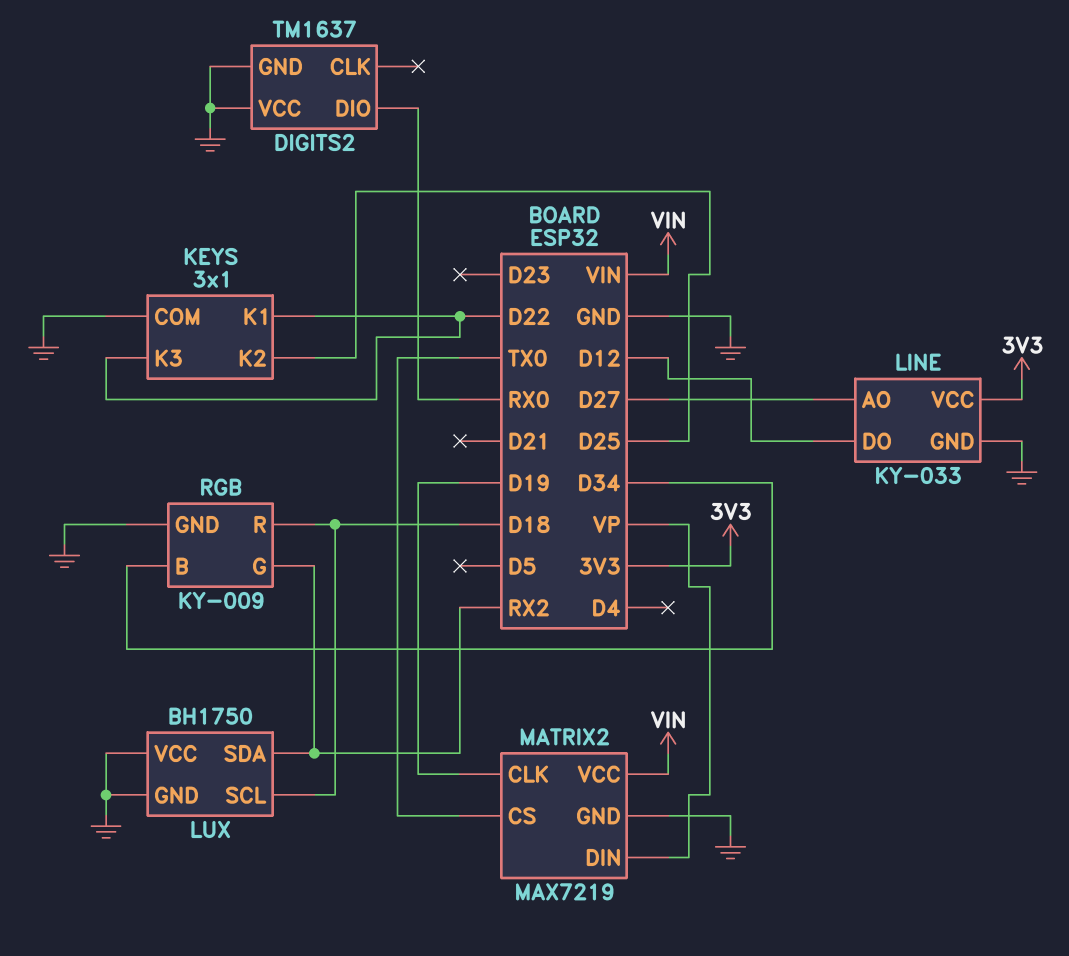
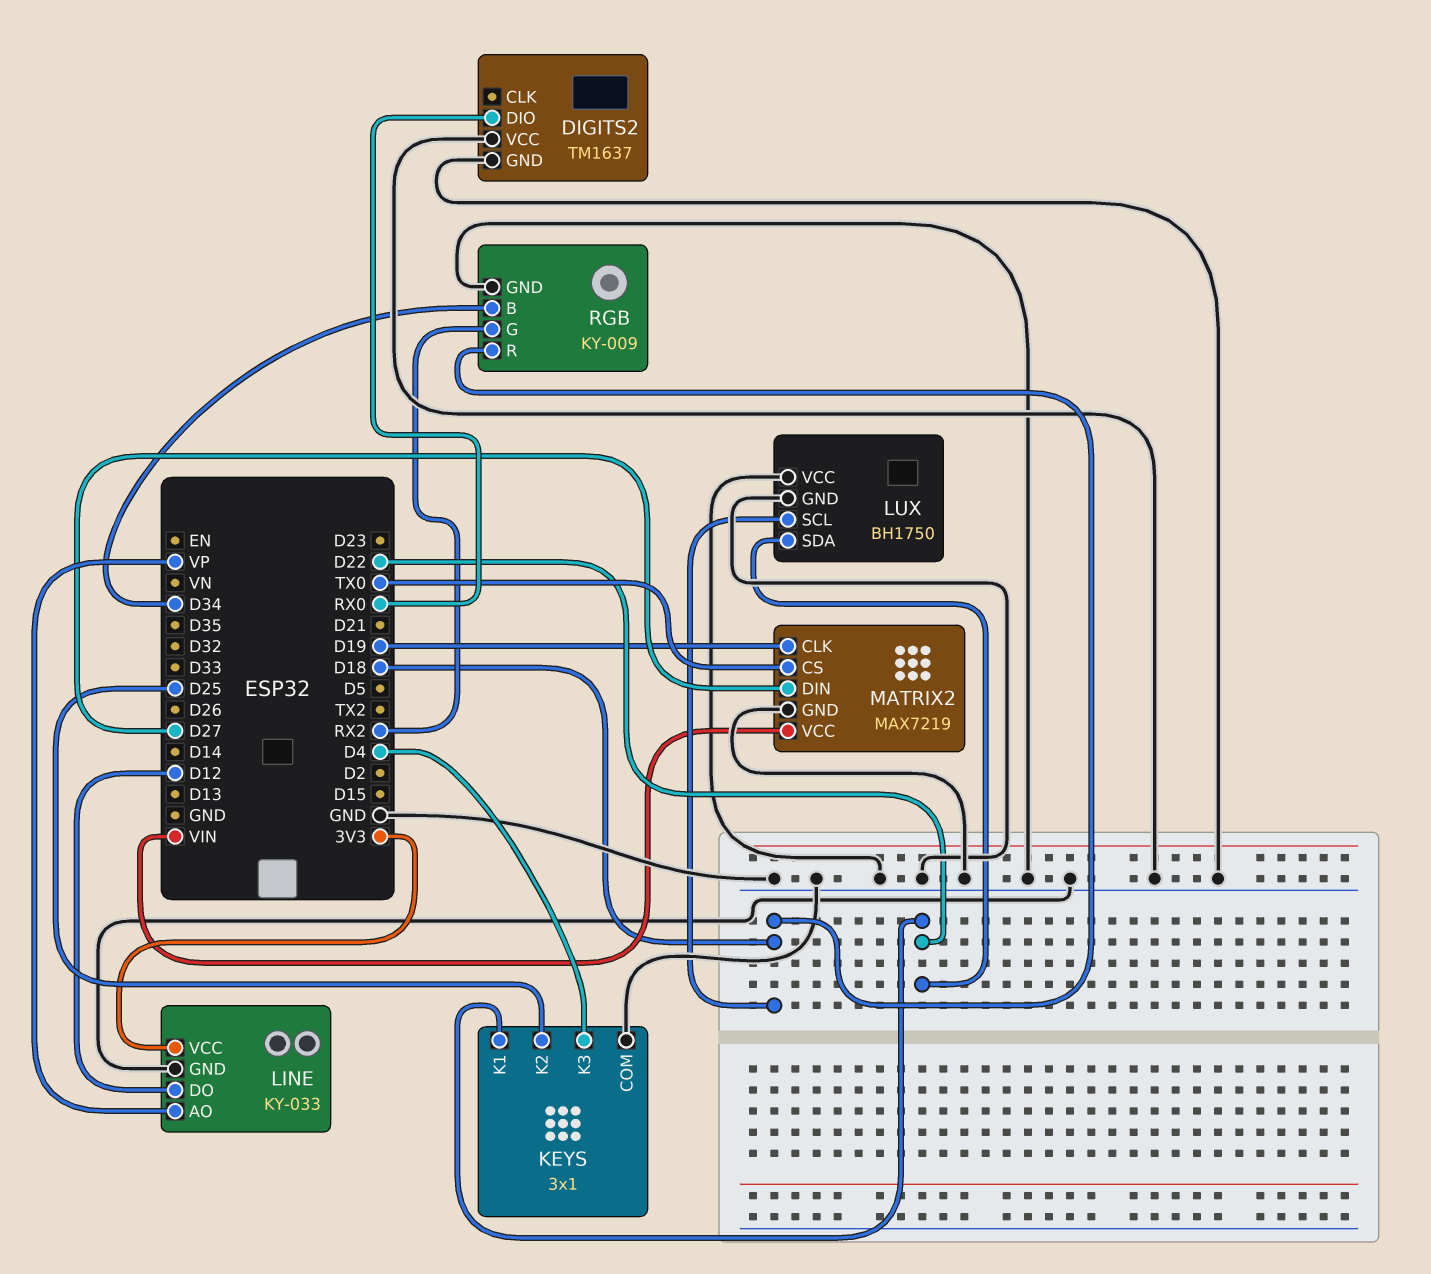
KEYS pin K3: D22 -> D4
LINE pin AO: D27 -> VP
LUX pin SDA: RX2 -> D22
MATRIX2 pin DIN: VP -> D27

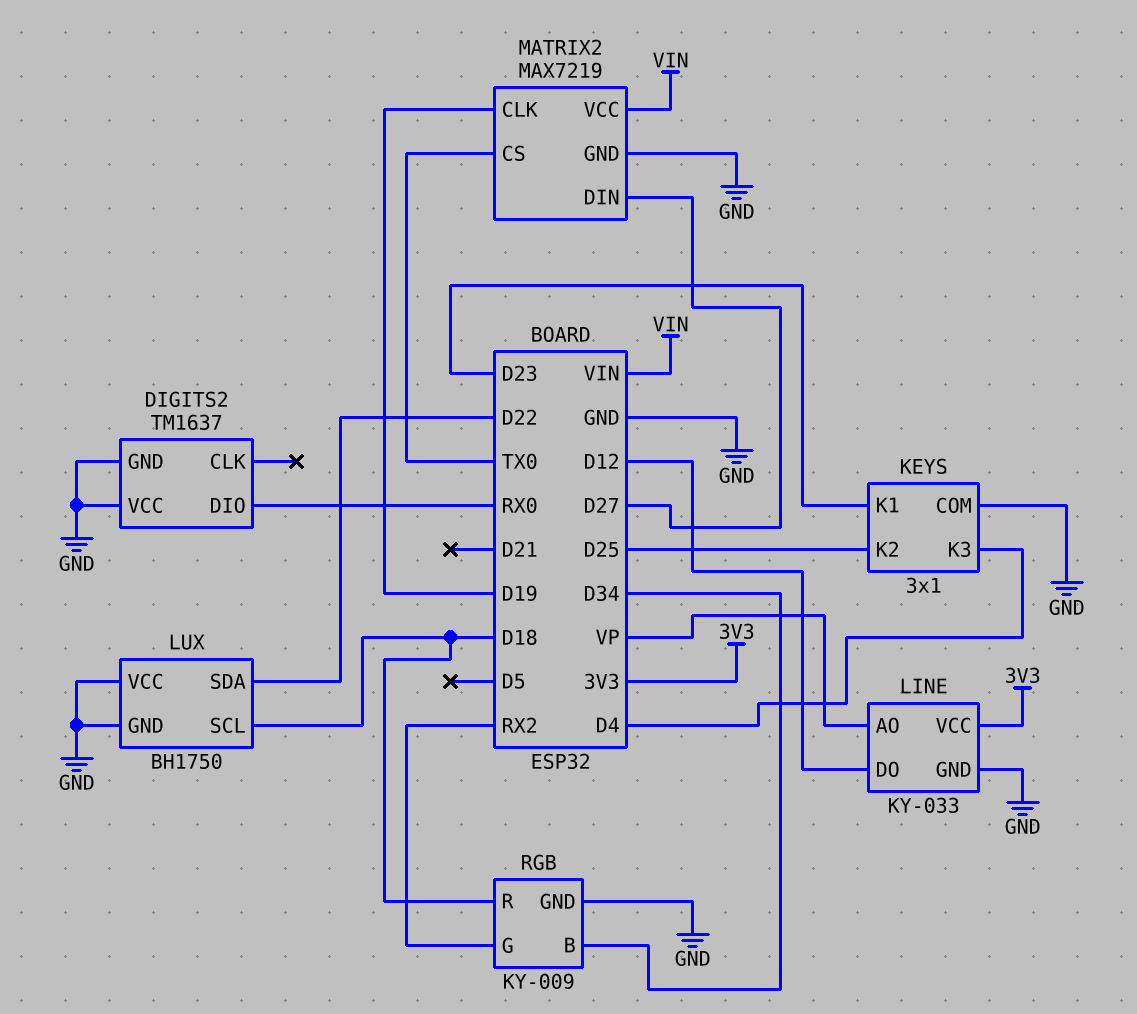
KEYS pin K1: D22 -> D23

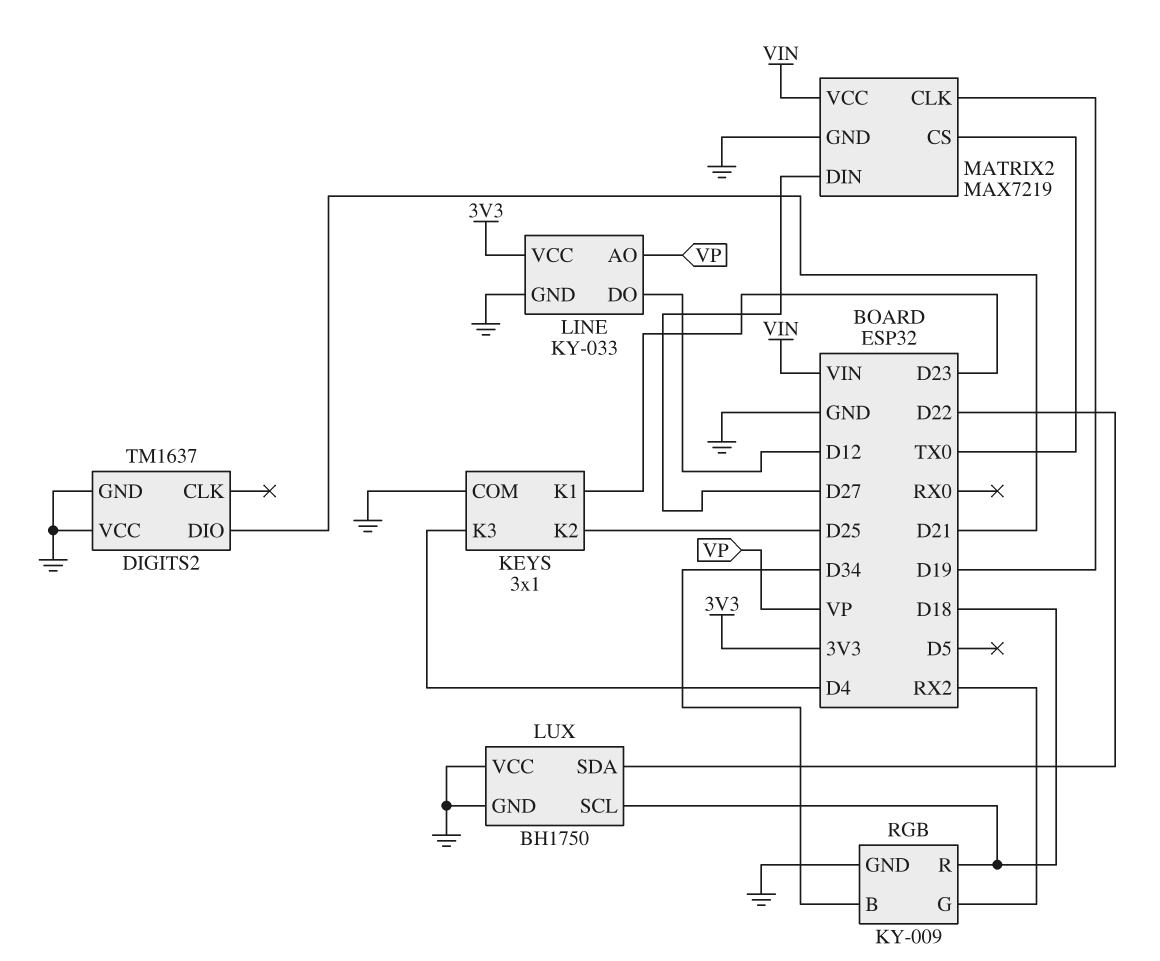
DIGITS2 pin DIO: RX0 -> D21

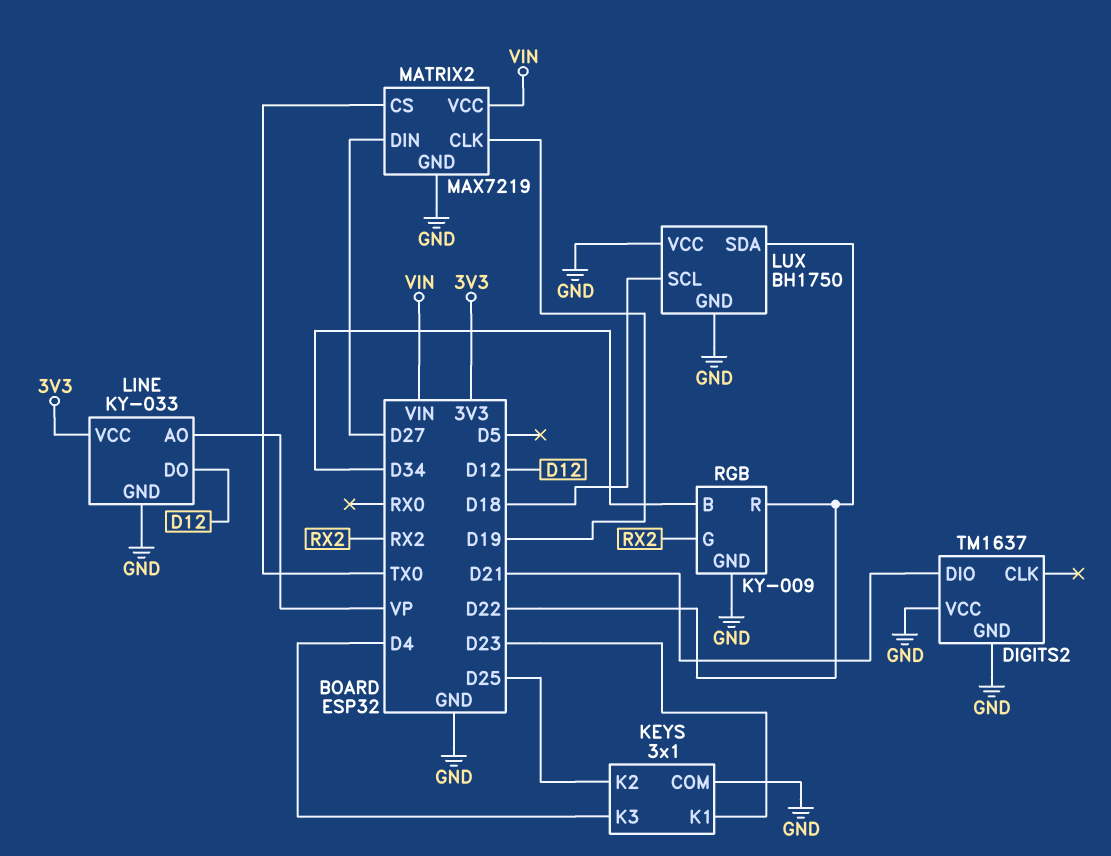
RGB pin R: D18 -> D22

